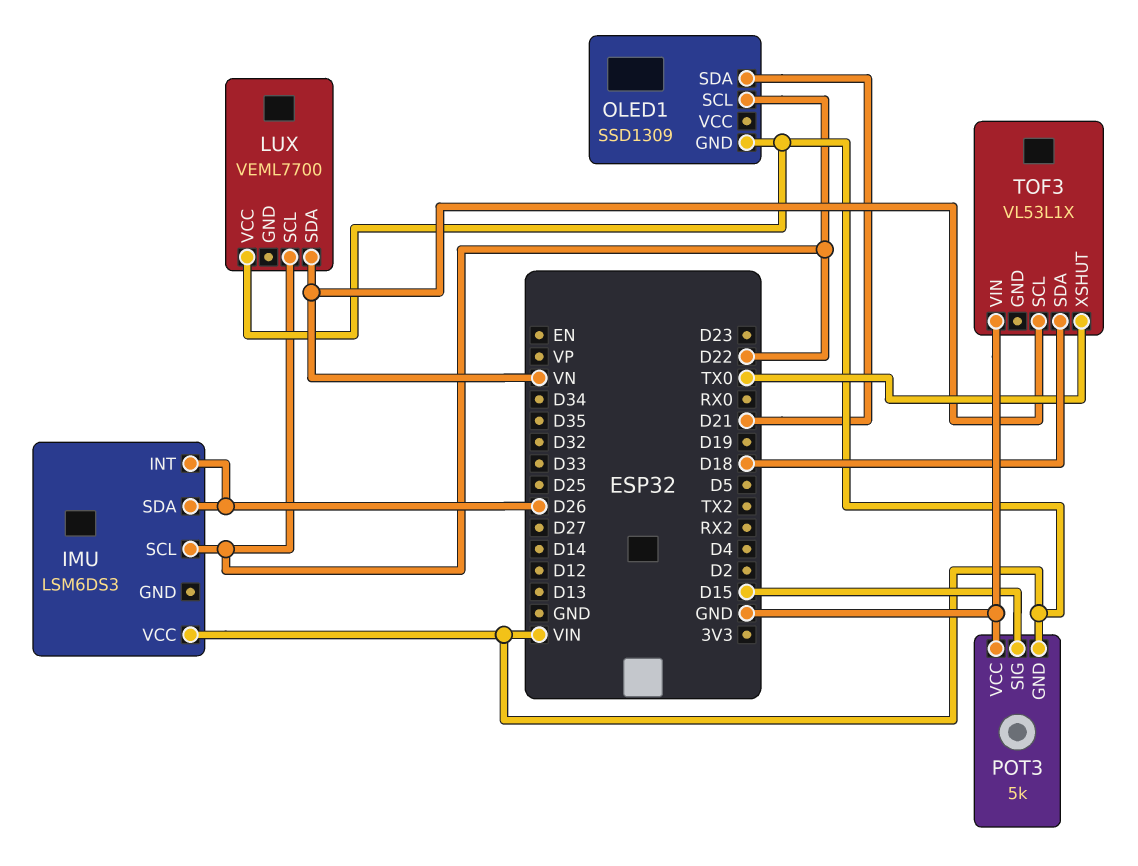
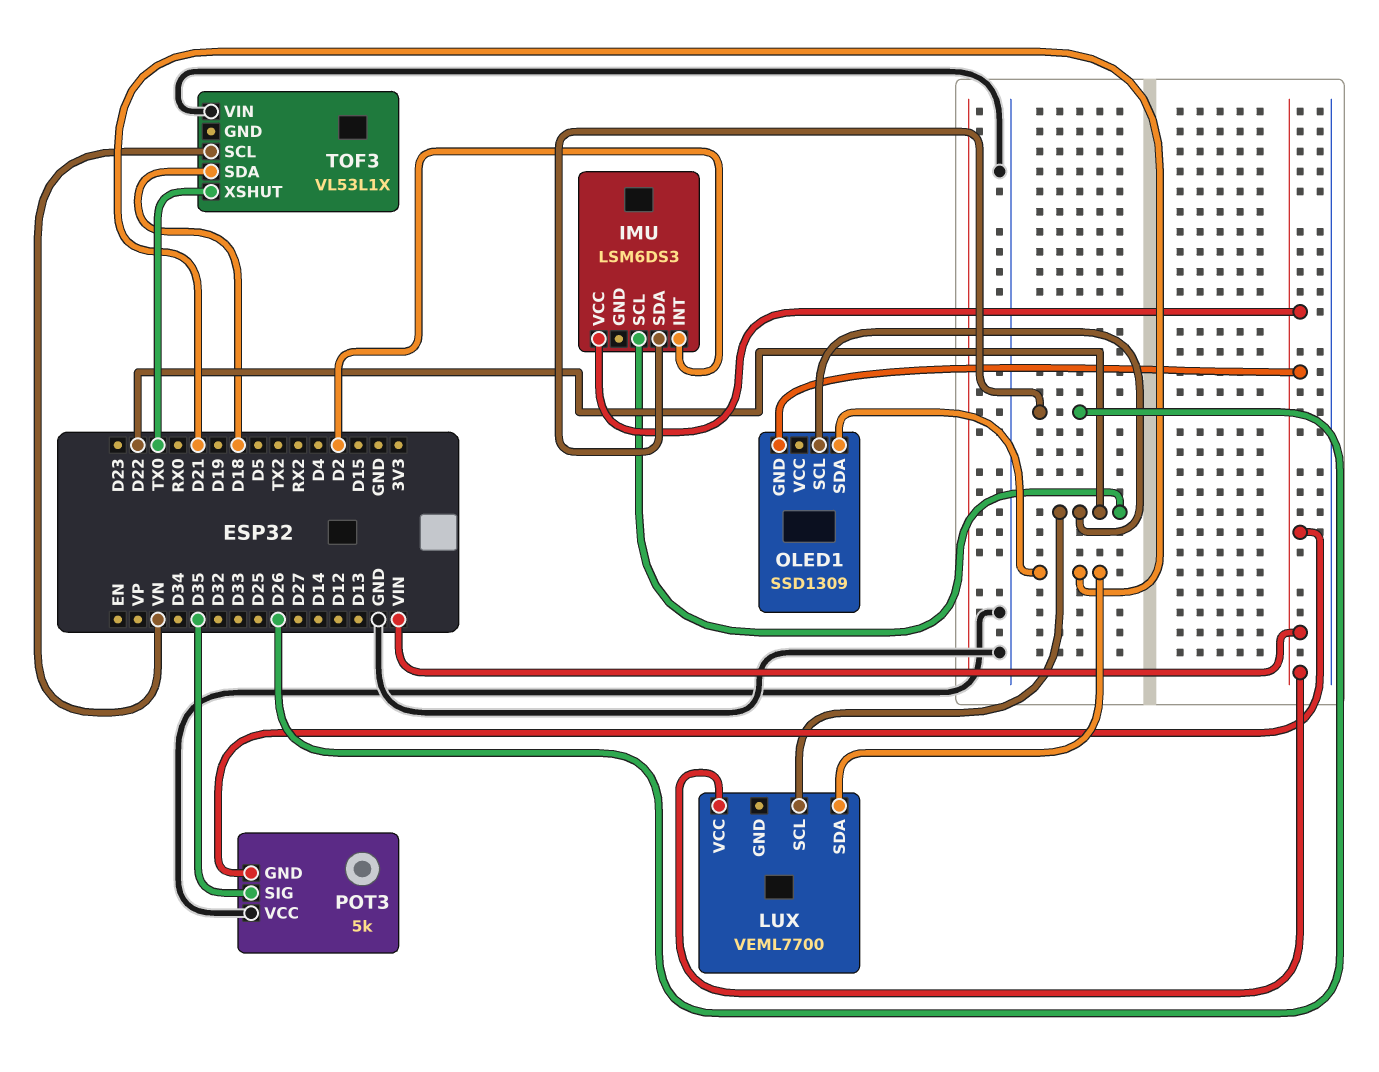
IMU pin INT: D26 -> D2
LUX pin SDA: VN -> D21
POT3 pin SIG: D15 -> D35

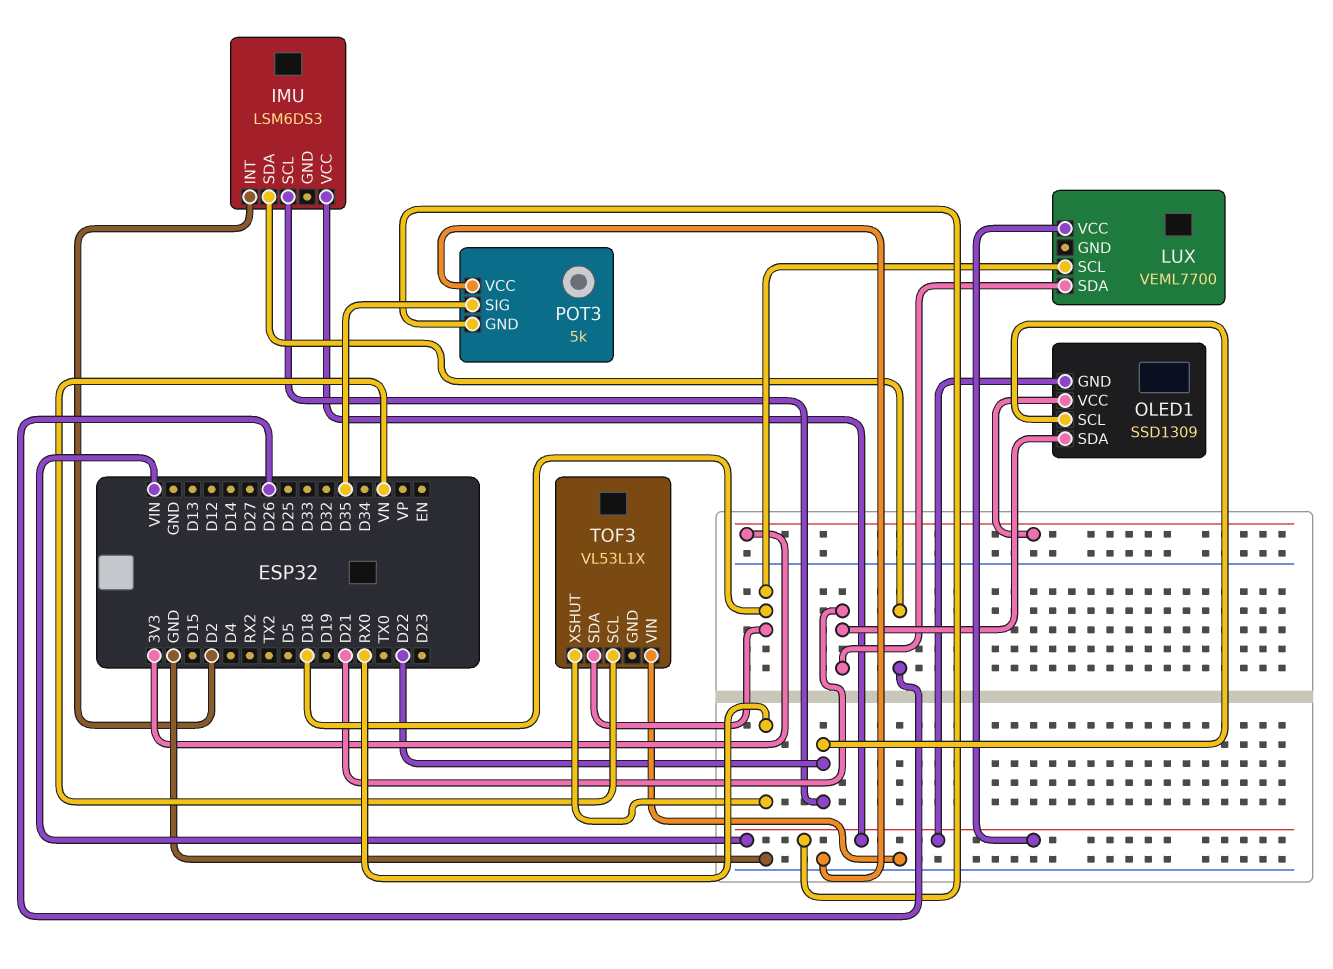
LUX pin SCL: D22 -> D18
OLED1 pin VCC: none -> 3V3
TOF3 pin XSHUT: TX0 -> RX0

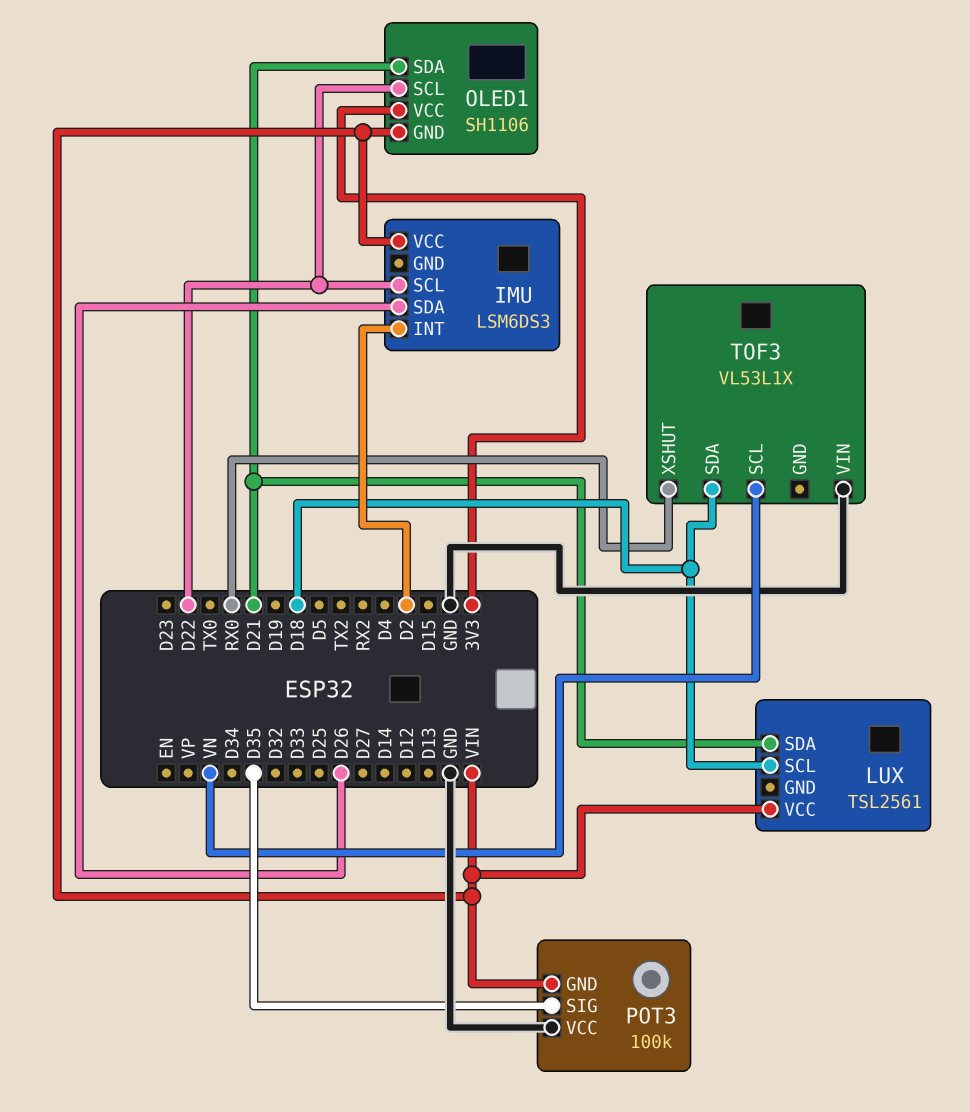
LUX: VEML7700 -> TSL2561
OLED1: SSD1309 -> SH1106
POT3: 5k -> 100k

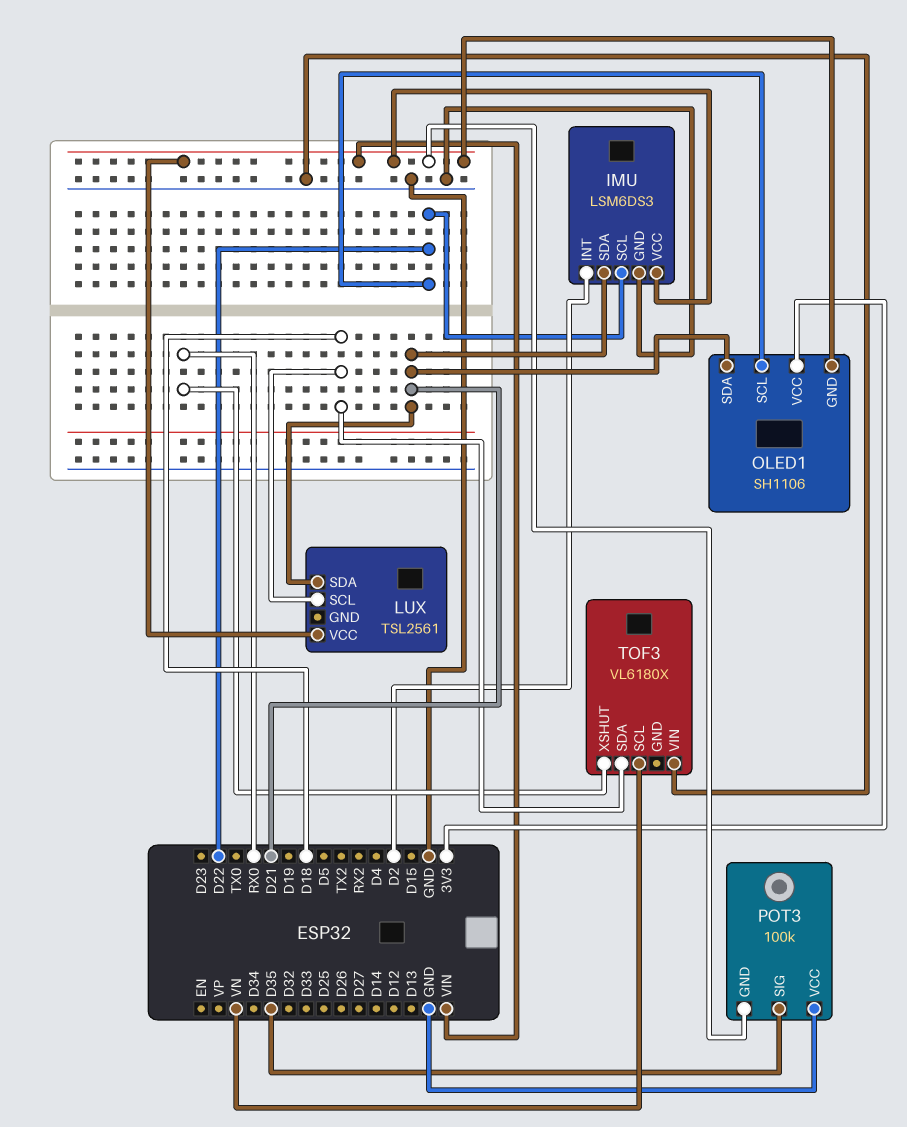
IMU pin GND: none -> GND
IMU pin SDA: D26 -> D21
TOF3: VL53L1X -> VL6180X

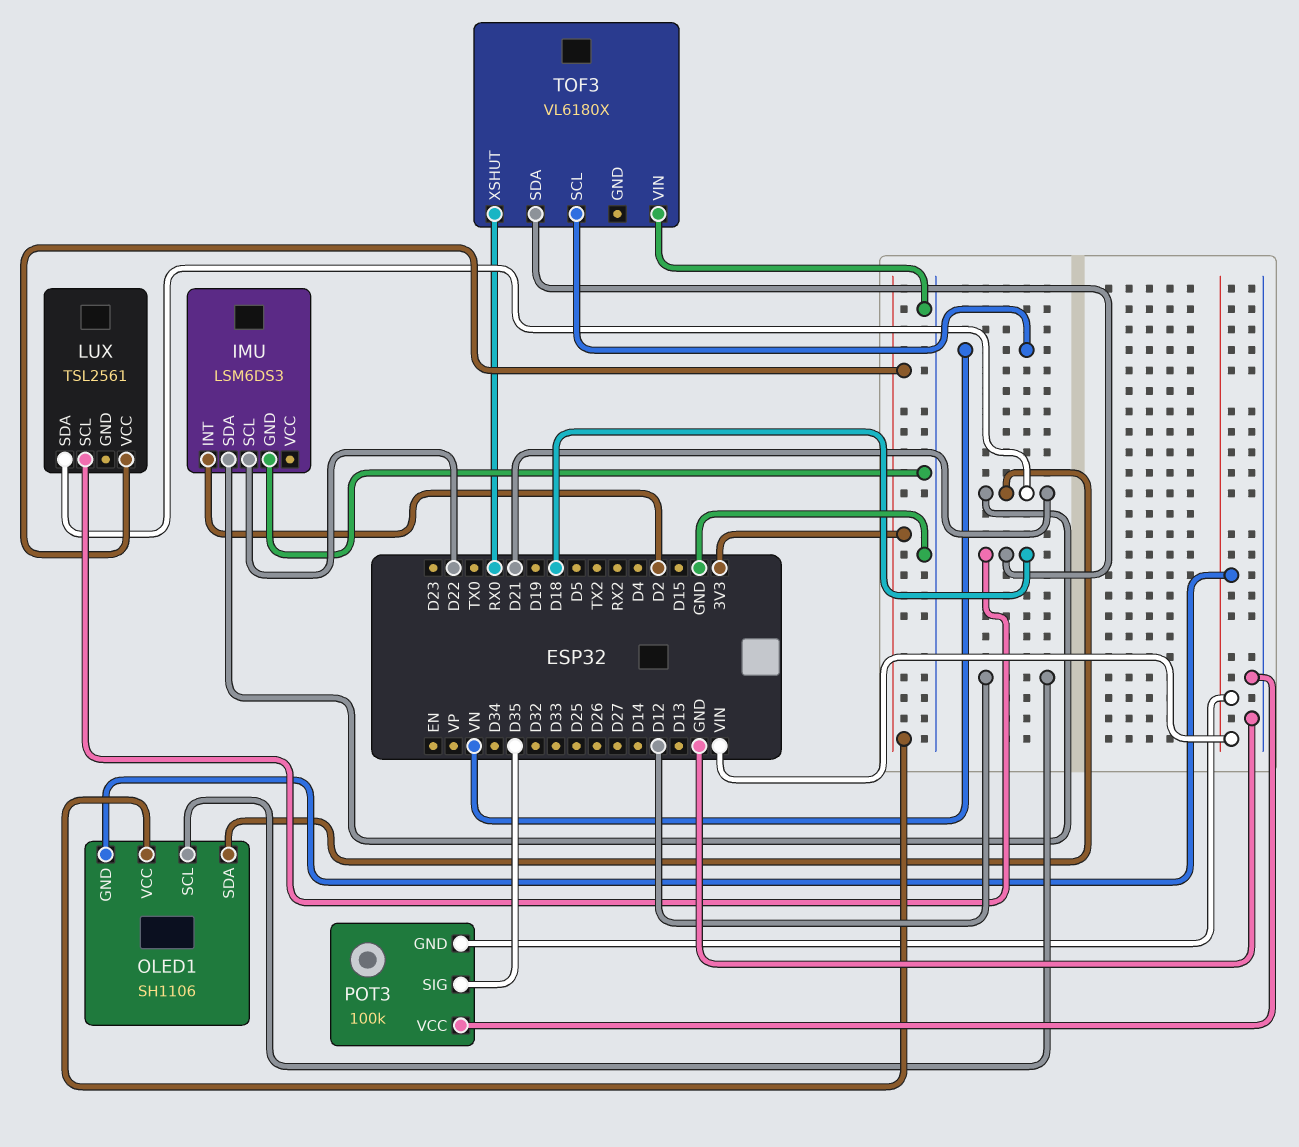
IMU pin VCC: VIN -> none
LUX pin VCC: VIN -> 3V3
OLED1 pin SCL: D22 -> D12

